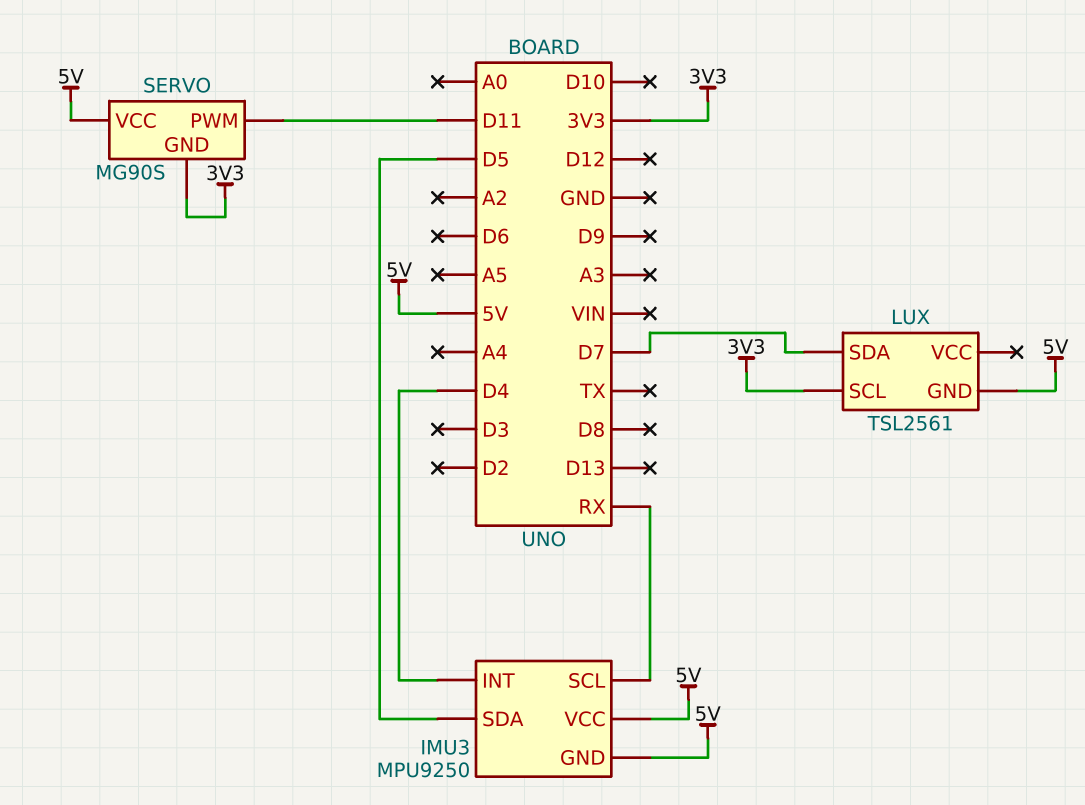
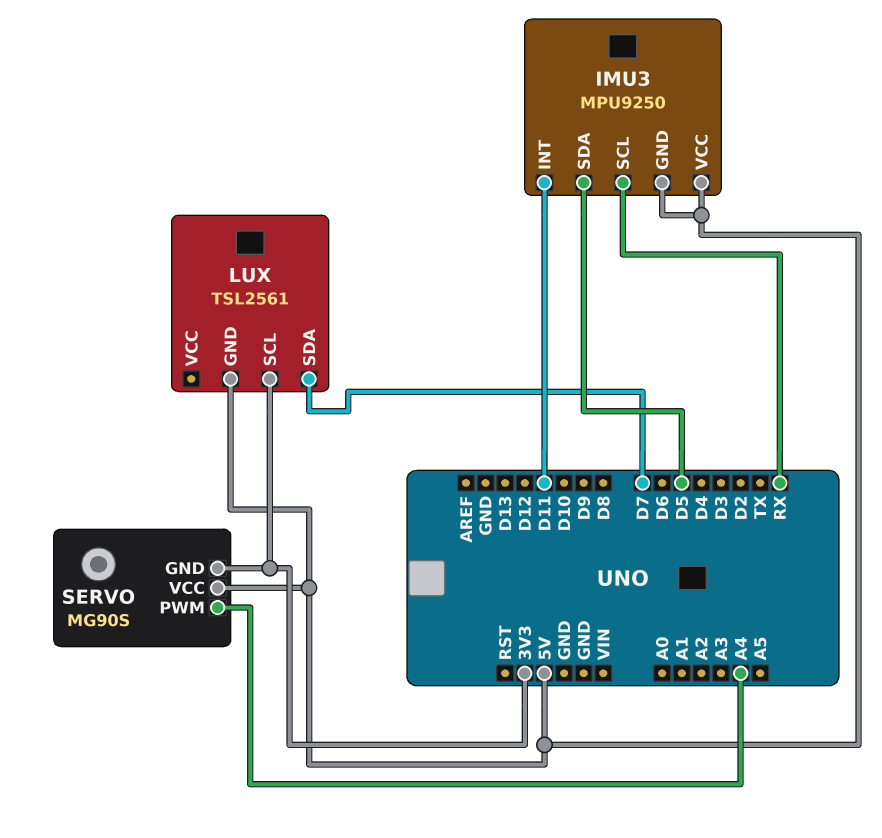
IMU3 pin INT: D4 -> D11
SERVO pin PWM: D11 -> A4

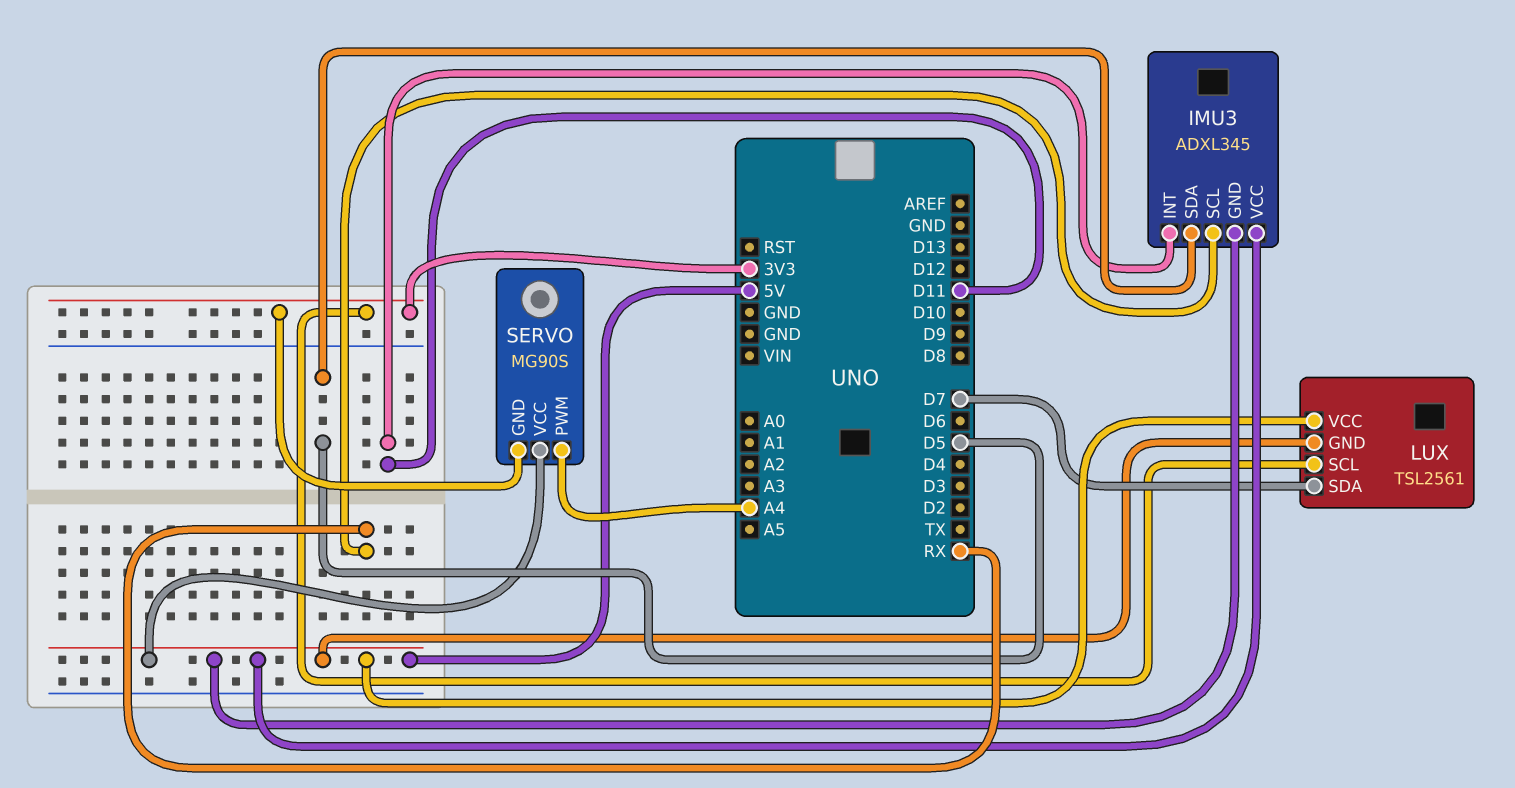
IMU3: MPU9250 -> ADXL345
LUX pin VCC: none -> 5V

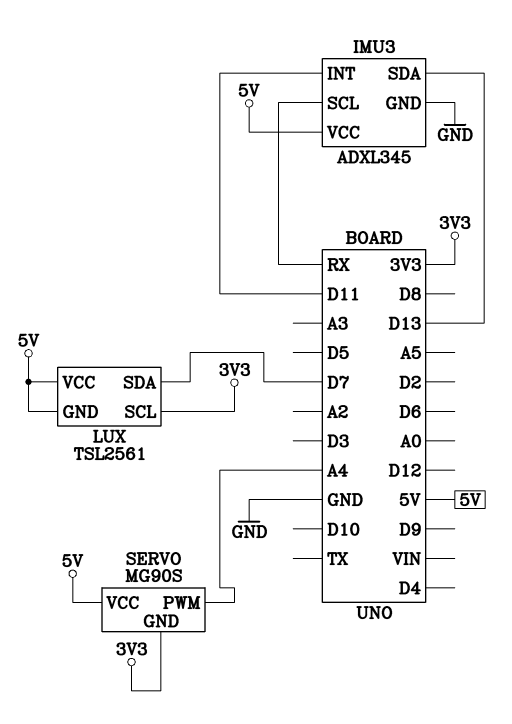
IMU3 pin GND: 5V -> GND
IMU3 pin SDA: D5 -> D13

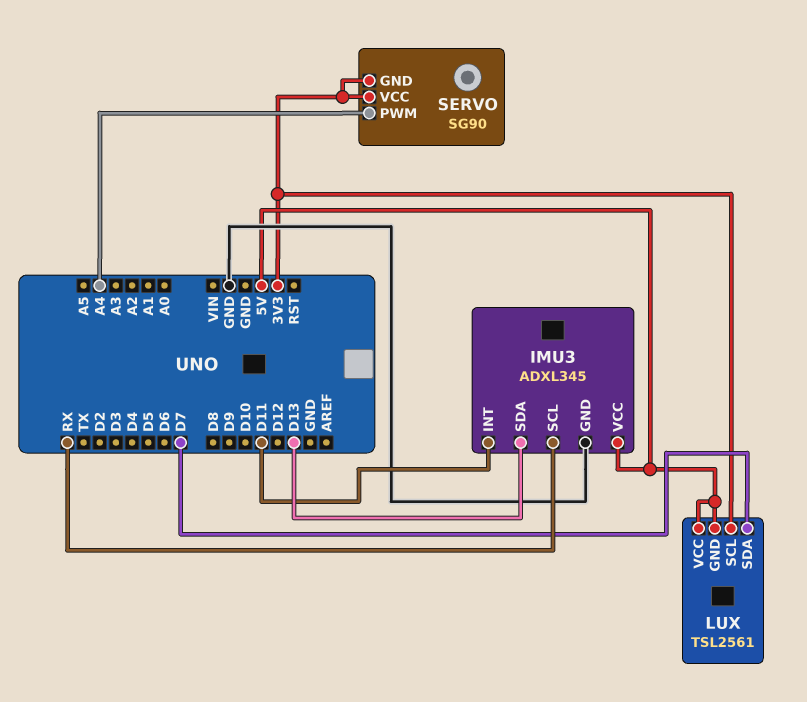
SERVO: MG90S -> SG90
SERVO pin VCC: 5V -> 3V3

